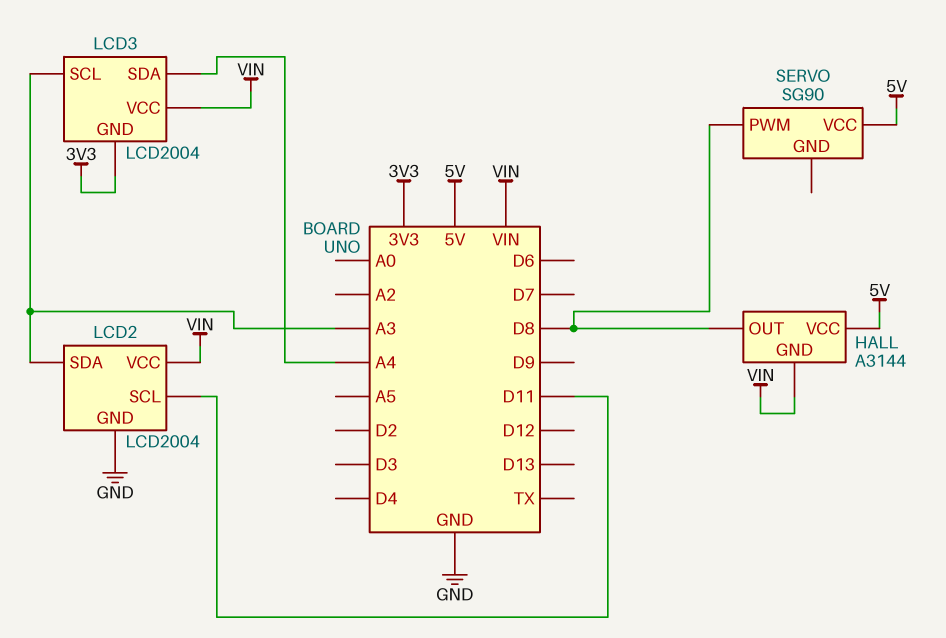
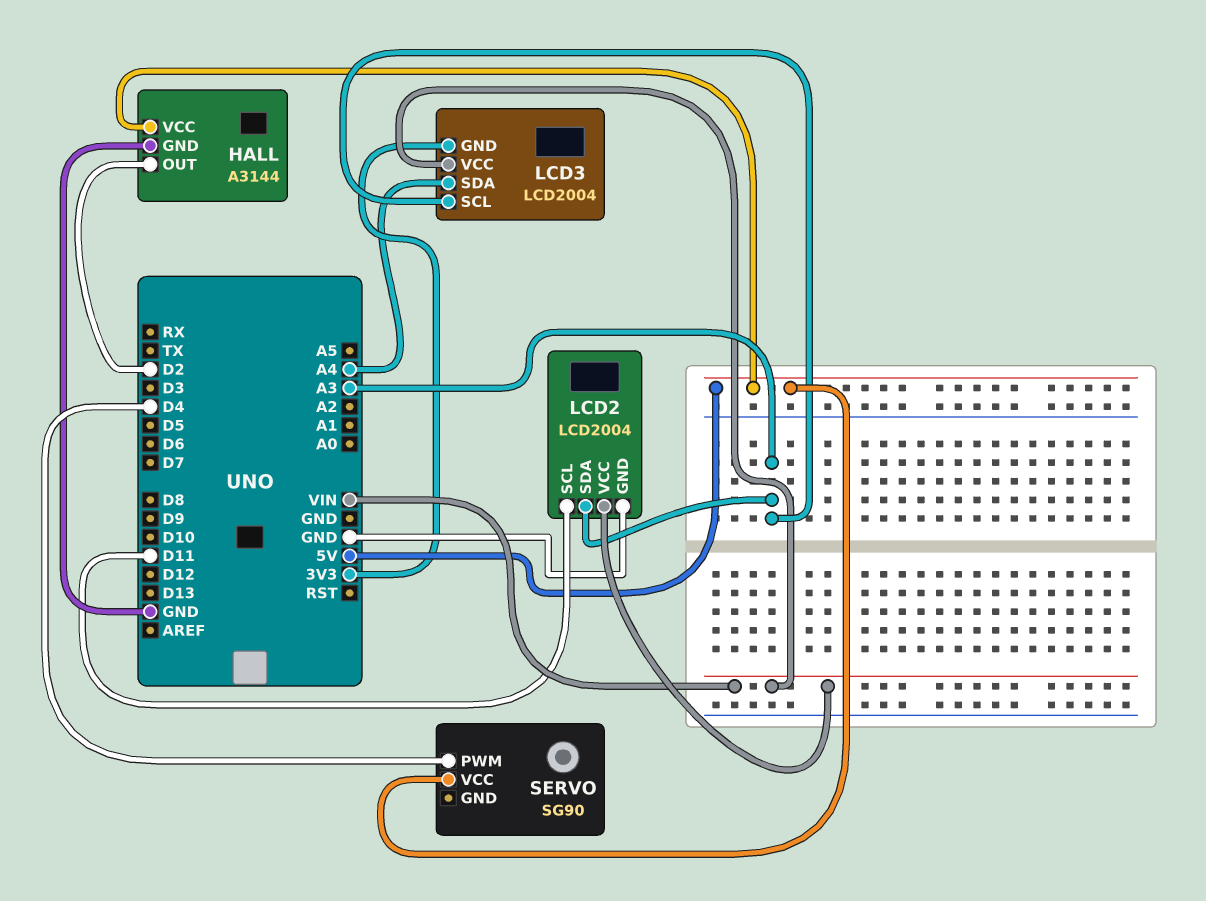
HALL pin GND: VIN -> GND
HALL pin OUT: D8 -> D2
SERVO pin PWM: D8 -> D4

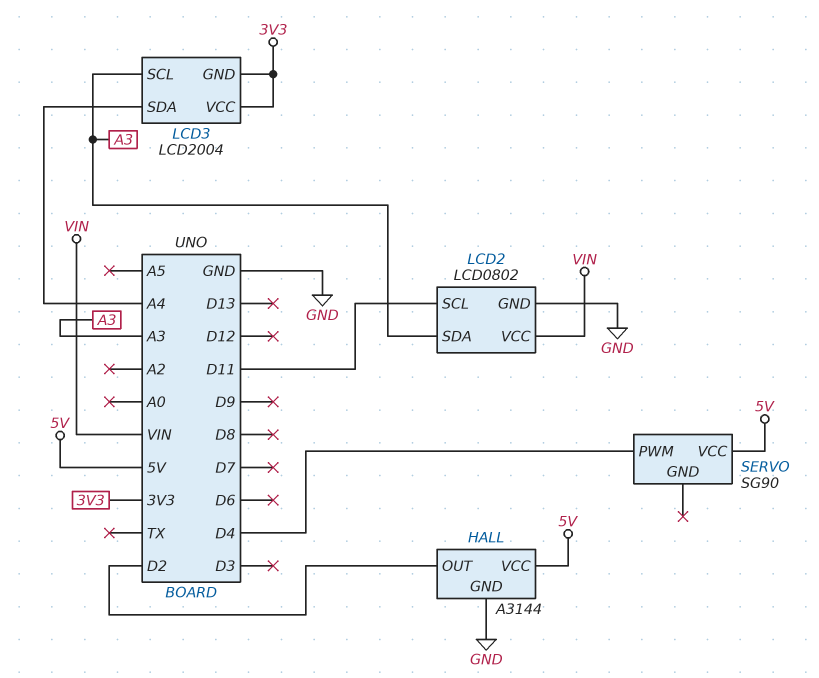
LCD2: LCD2004 -> LCD0802
LCD3 pin VCC: VIN -> 3V3

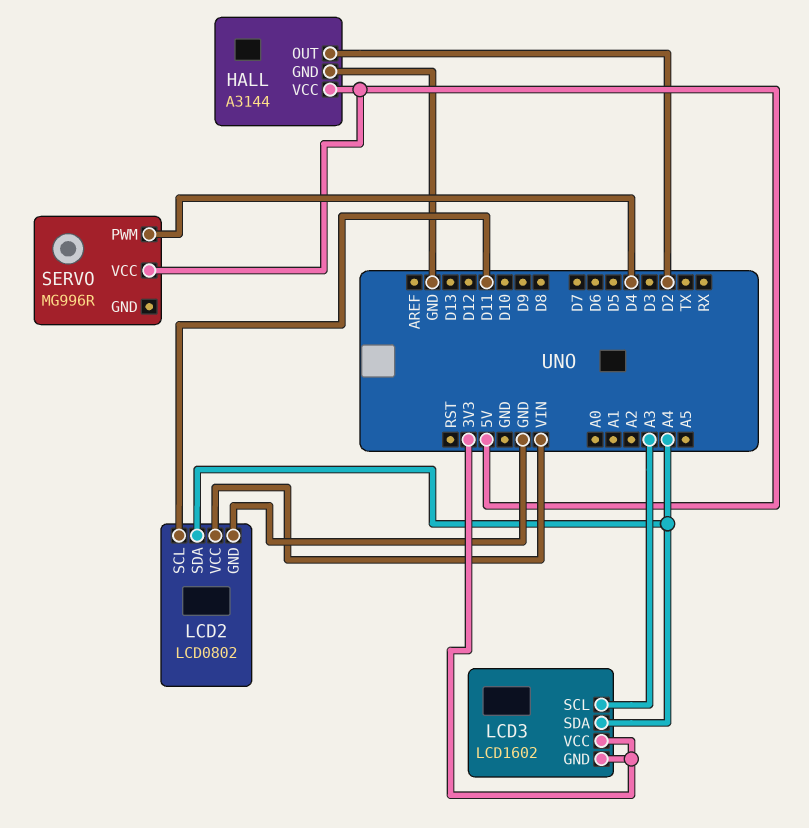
LCD2 pin SDA: A3 -> A4
LCD3: LCD2004 -> LCD1602
SERVO: SG90 -> MG996R

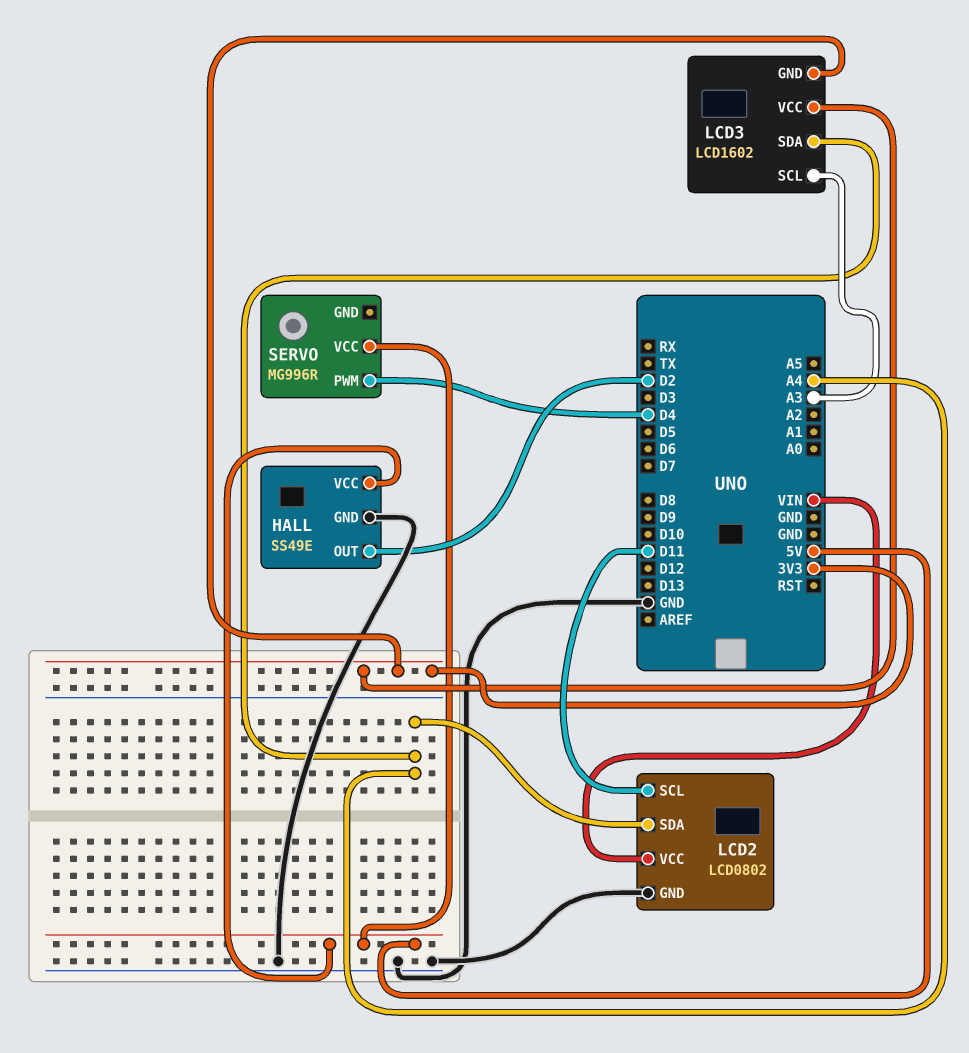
HALL: A3144 -> SS49E

